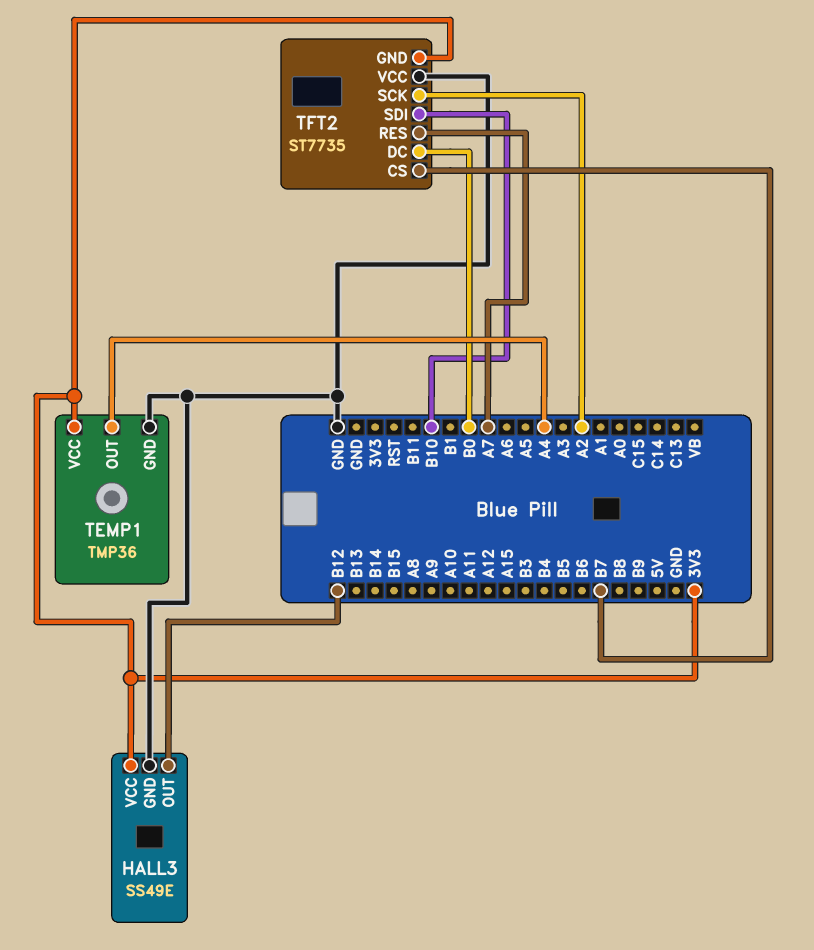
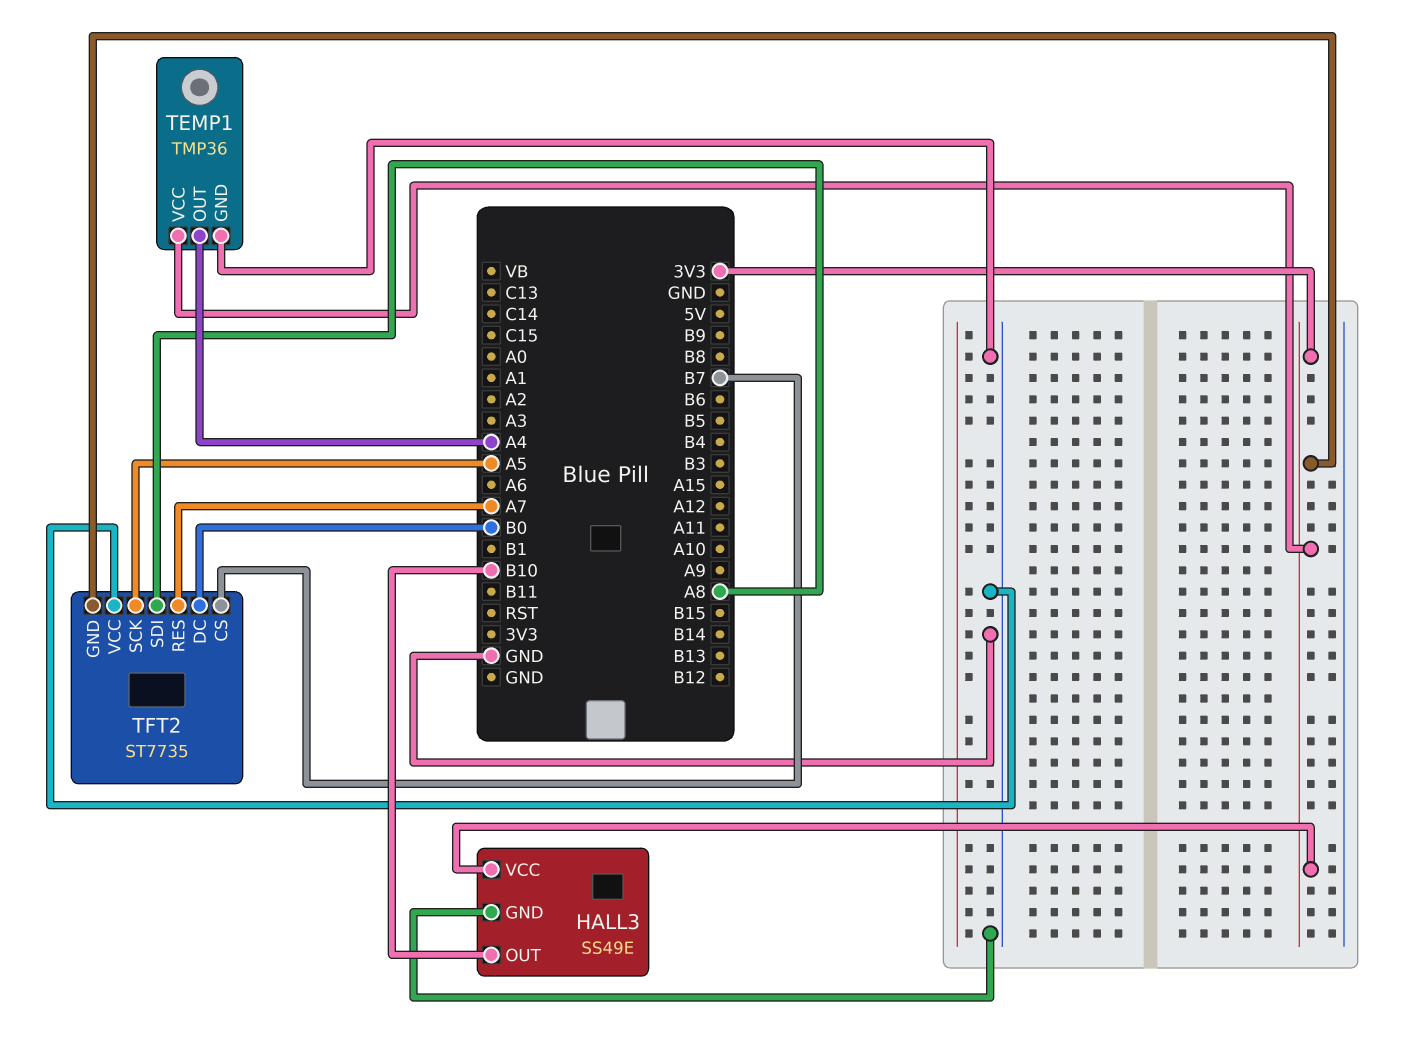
HALL3 pin OUT: B12 -> B10
TFT2 pin SCK: A2 -> A5
TFT2 pin SDI: B10 -> A8

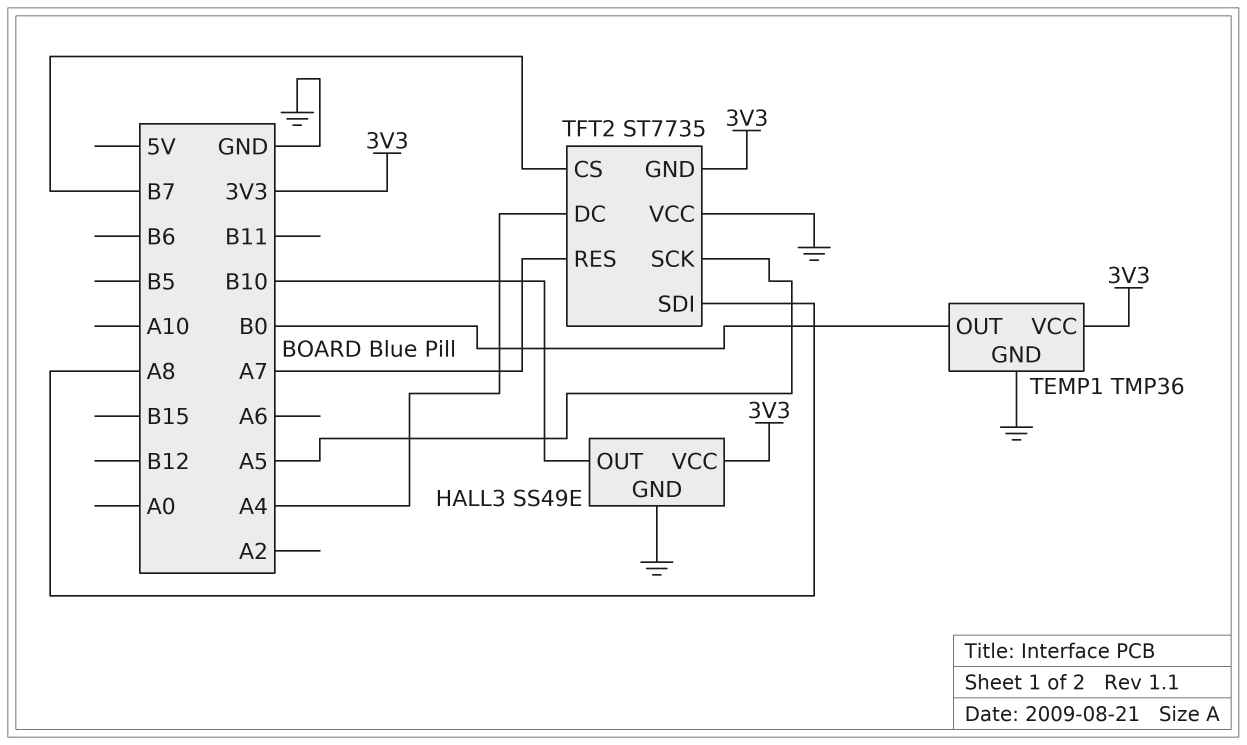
TEMP1 pin OUT: A4 -> B0
TFT2 pin DC: B0 -> A4

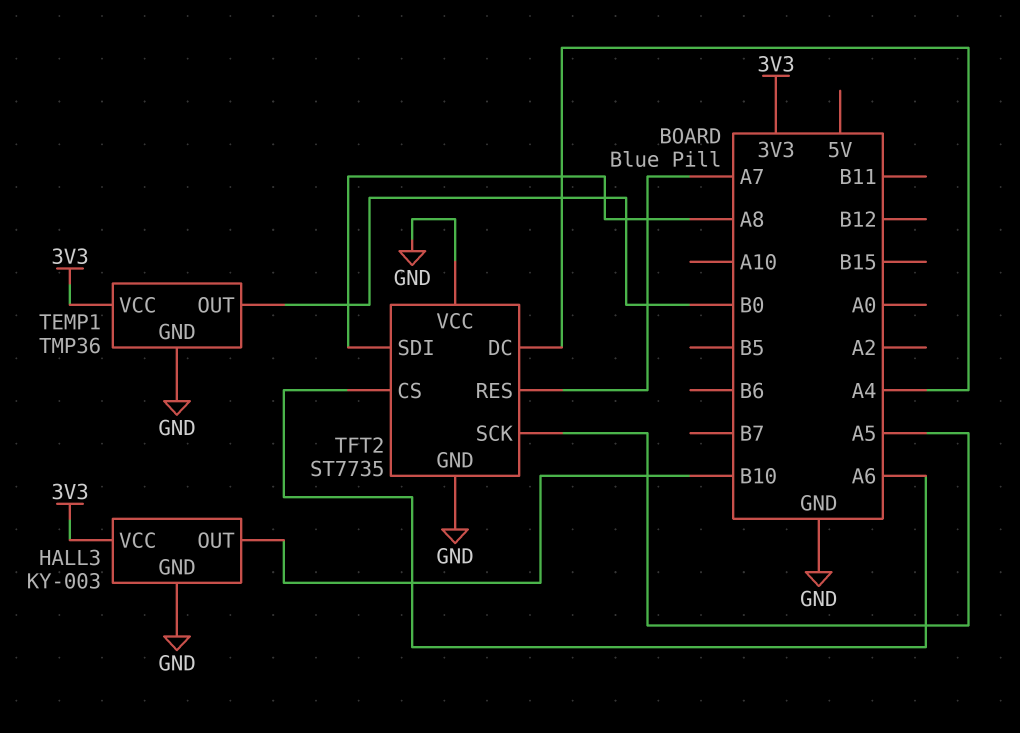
HALL3: SS49E -> KY-003
TFT2 pin CS: B7 -> A6
TFT2 pin GND: 3V3 -> GND

